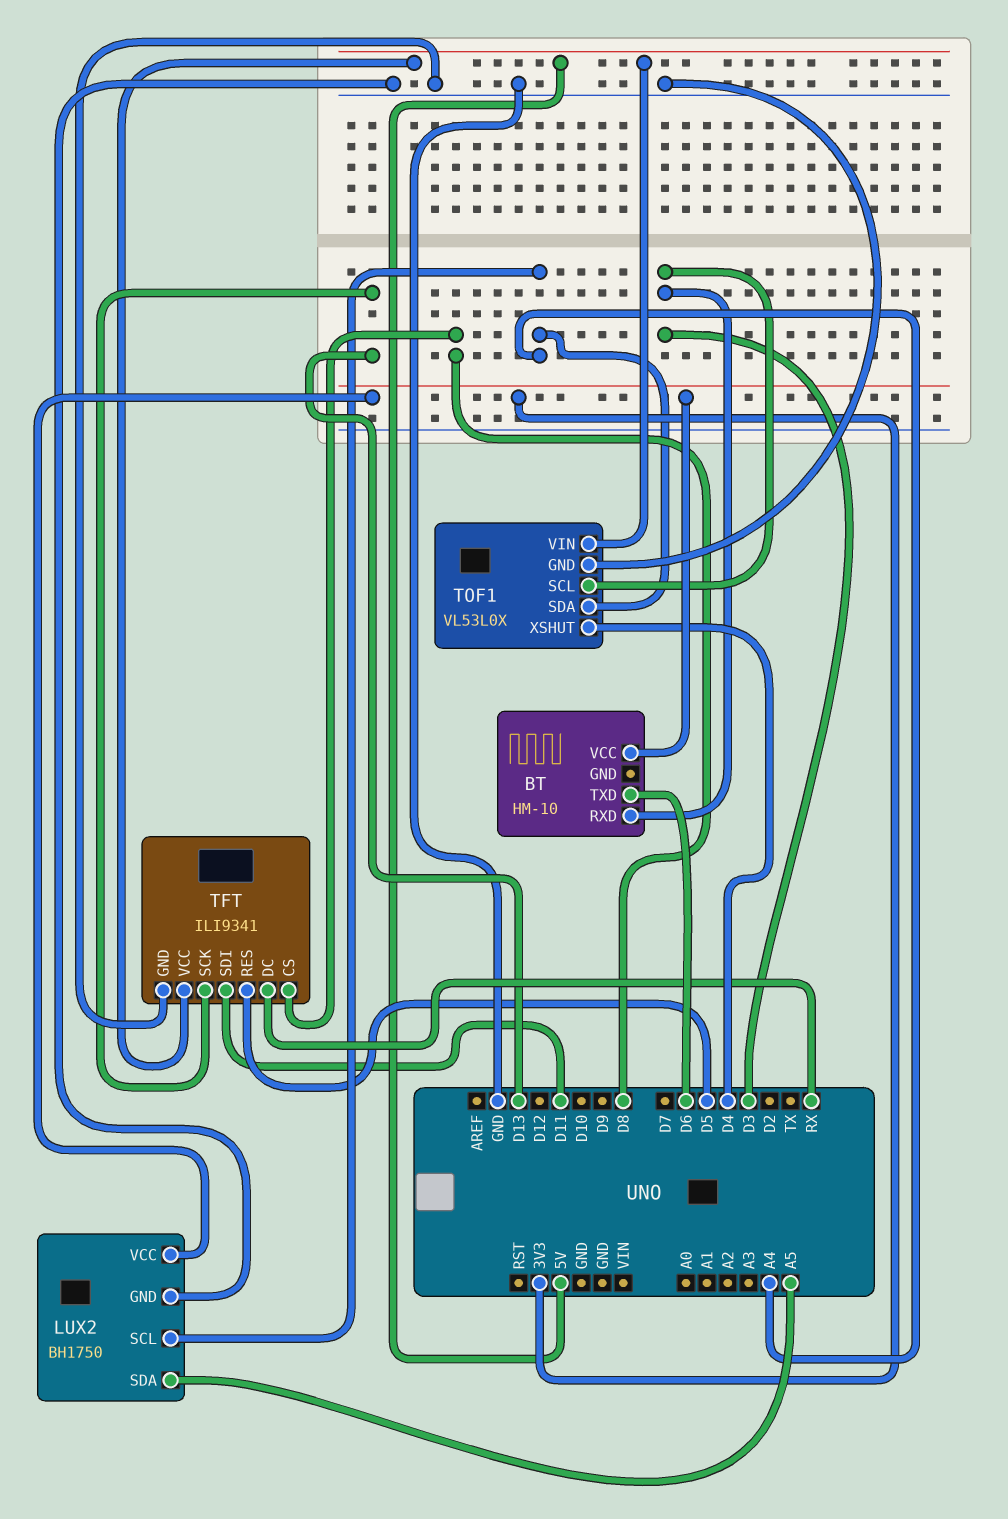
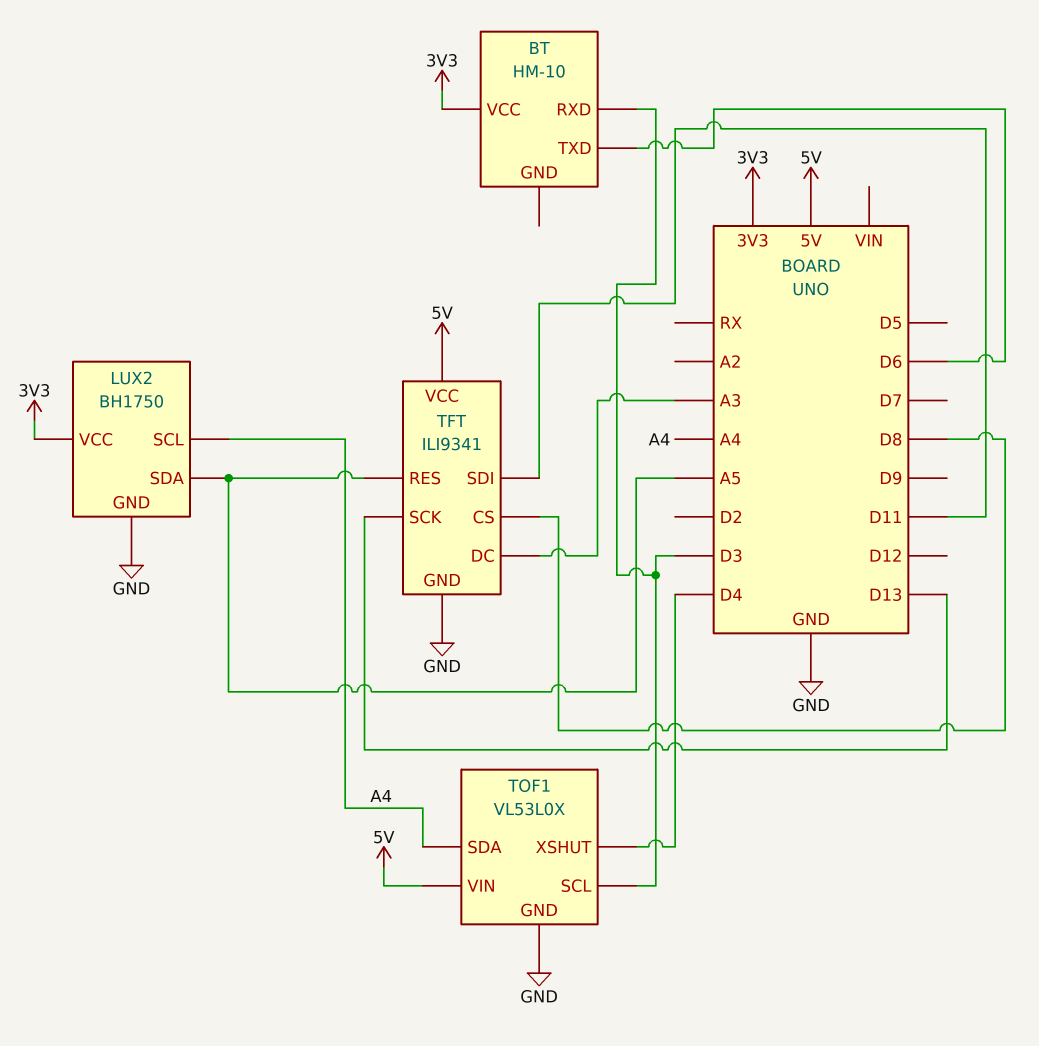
TFT pin DC: RX -> A3
TFT pin RES: D5 -> A5

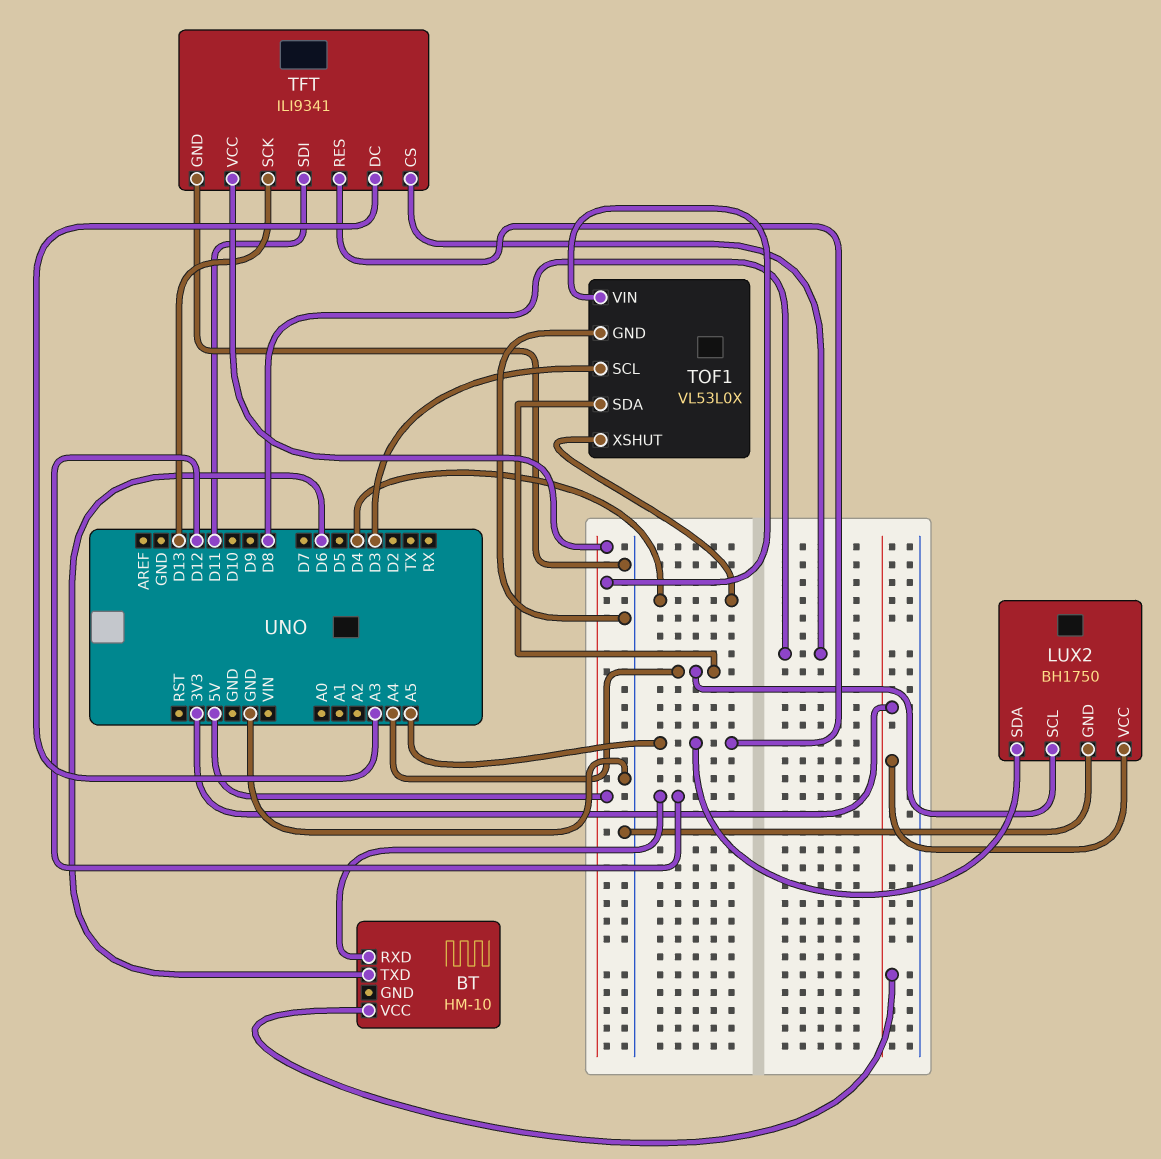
BT pin RXD: D3 -> D12

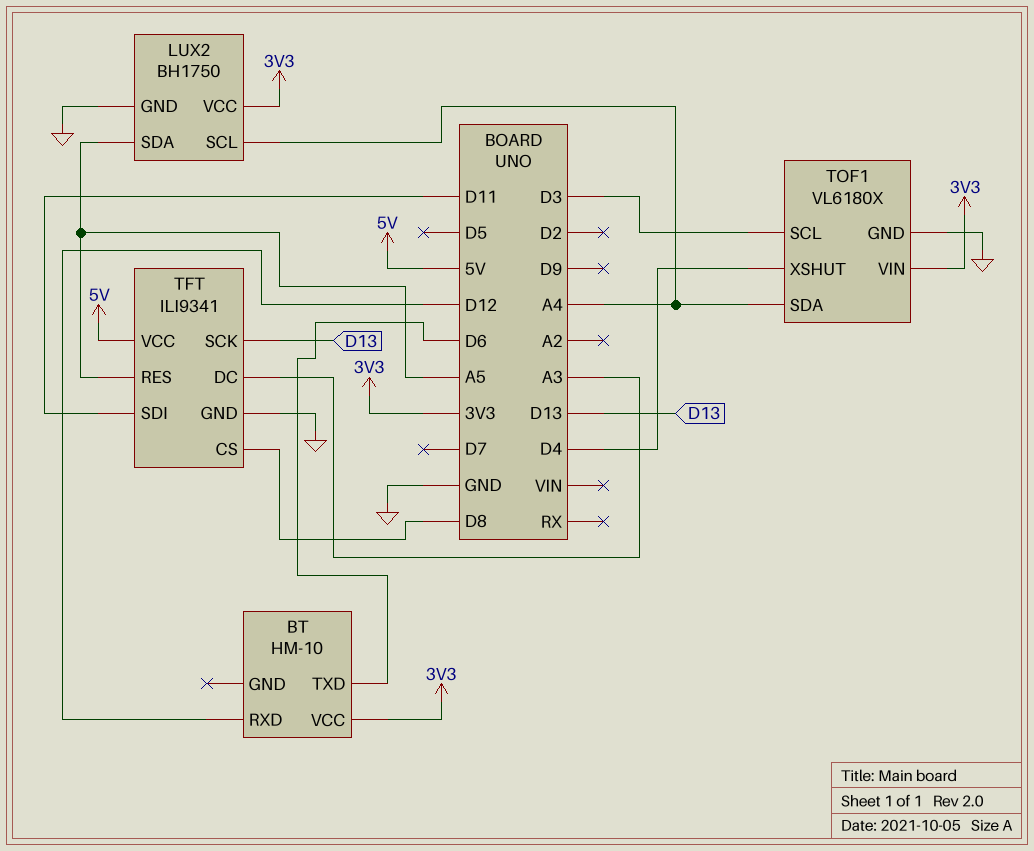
TOF1: VL53L0X -> VL6180X
TOF1 pin VIN: 5V -> 3V3

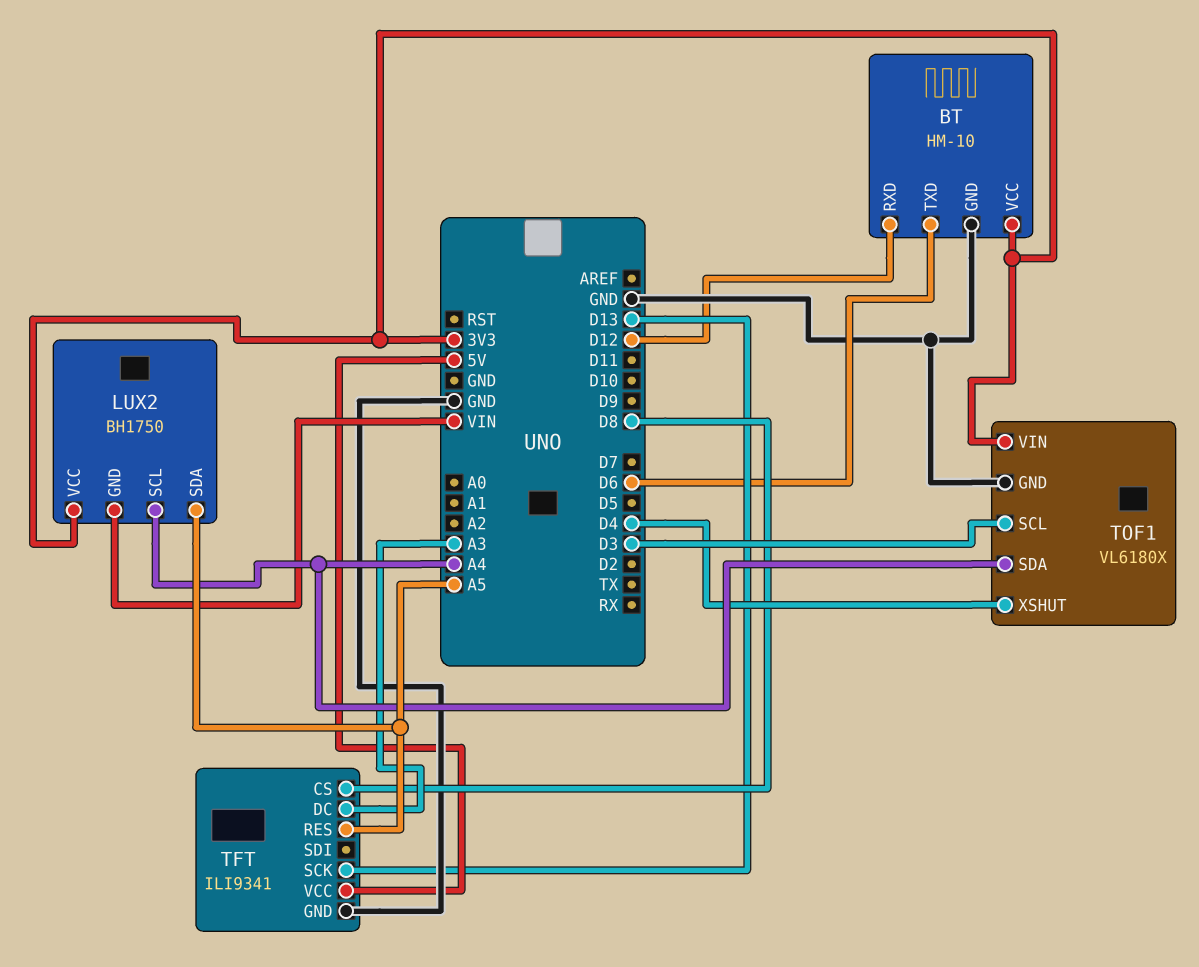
BT pin GND: none -> GND
LUX2 pin GND: GND -> VIN
TFT pin SDI: D11 -> none

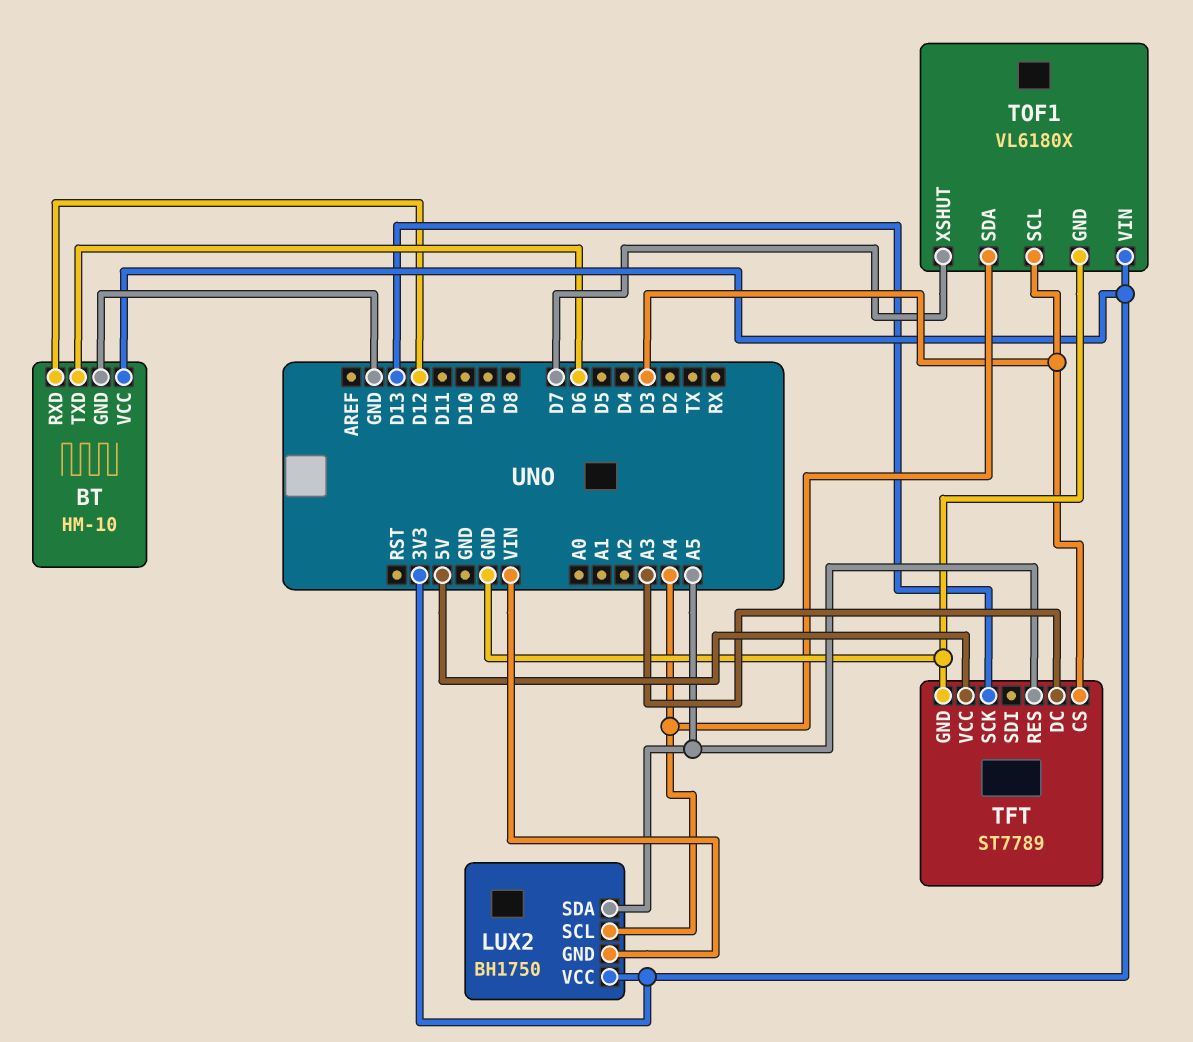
TFT: ILI9341 -> ST7789
TFT pin CS: D8 -> D3
TOF1 pin XSHUT: D4 -> D7

